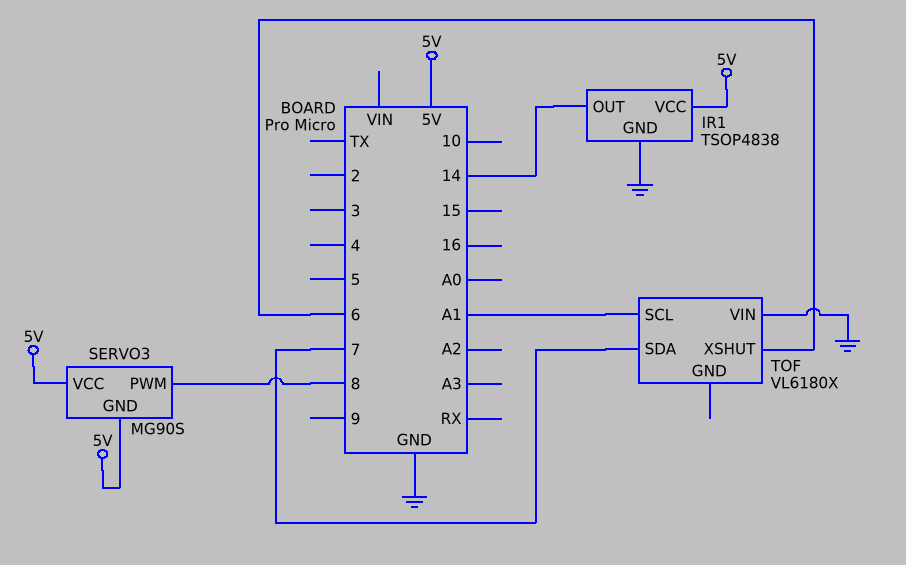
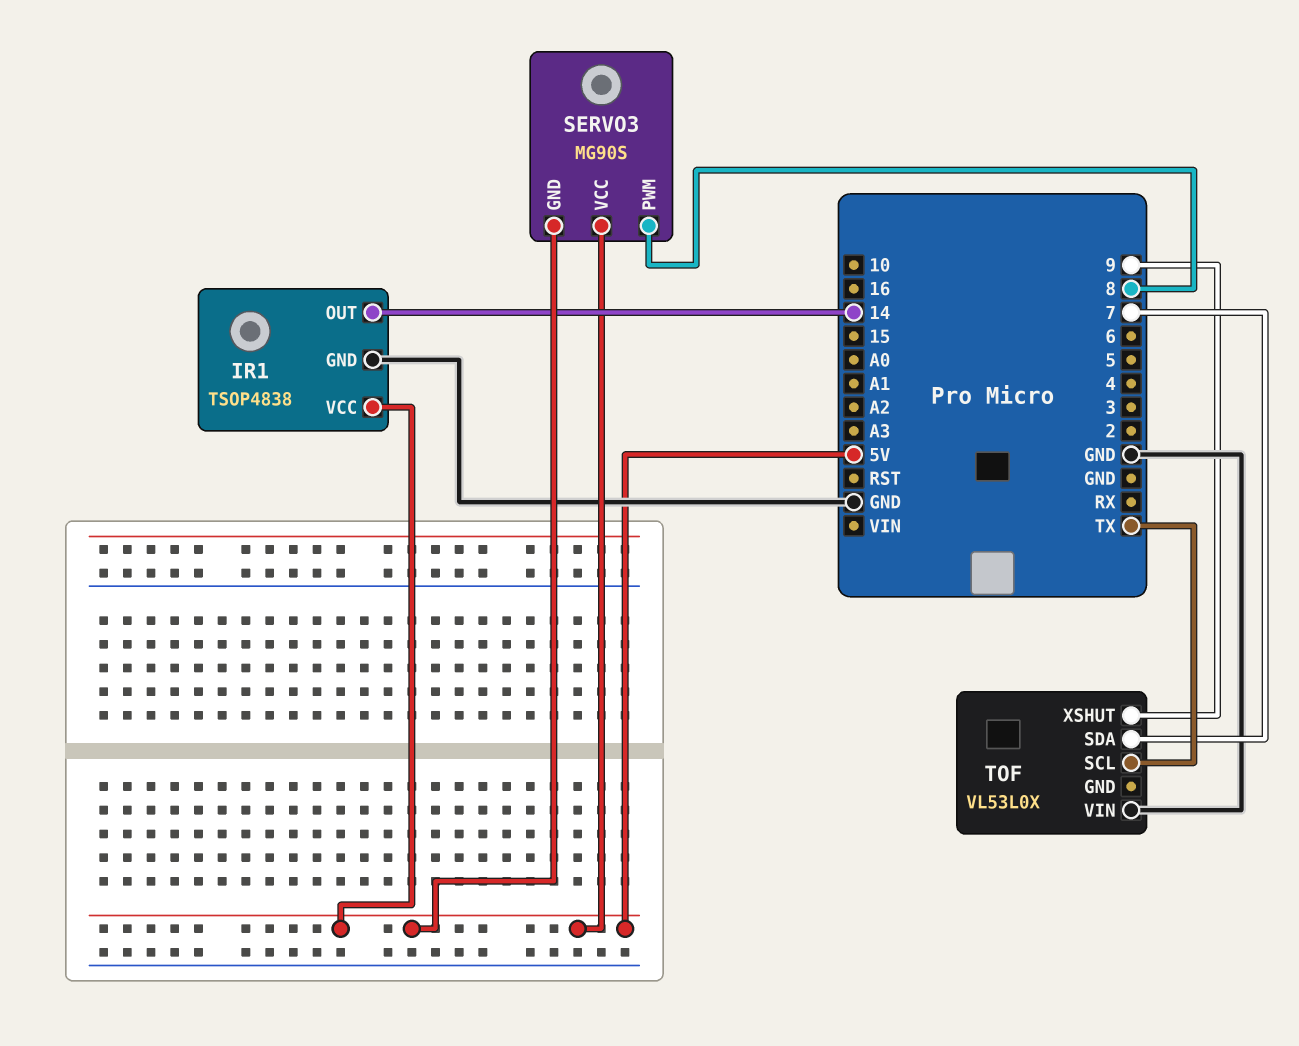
TOF: VL6180X -> VL53L0X
TOF pin SCL: A1 -> TX
TOF pin XSHUT: 6 -> 9

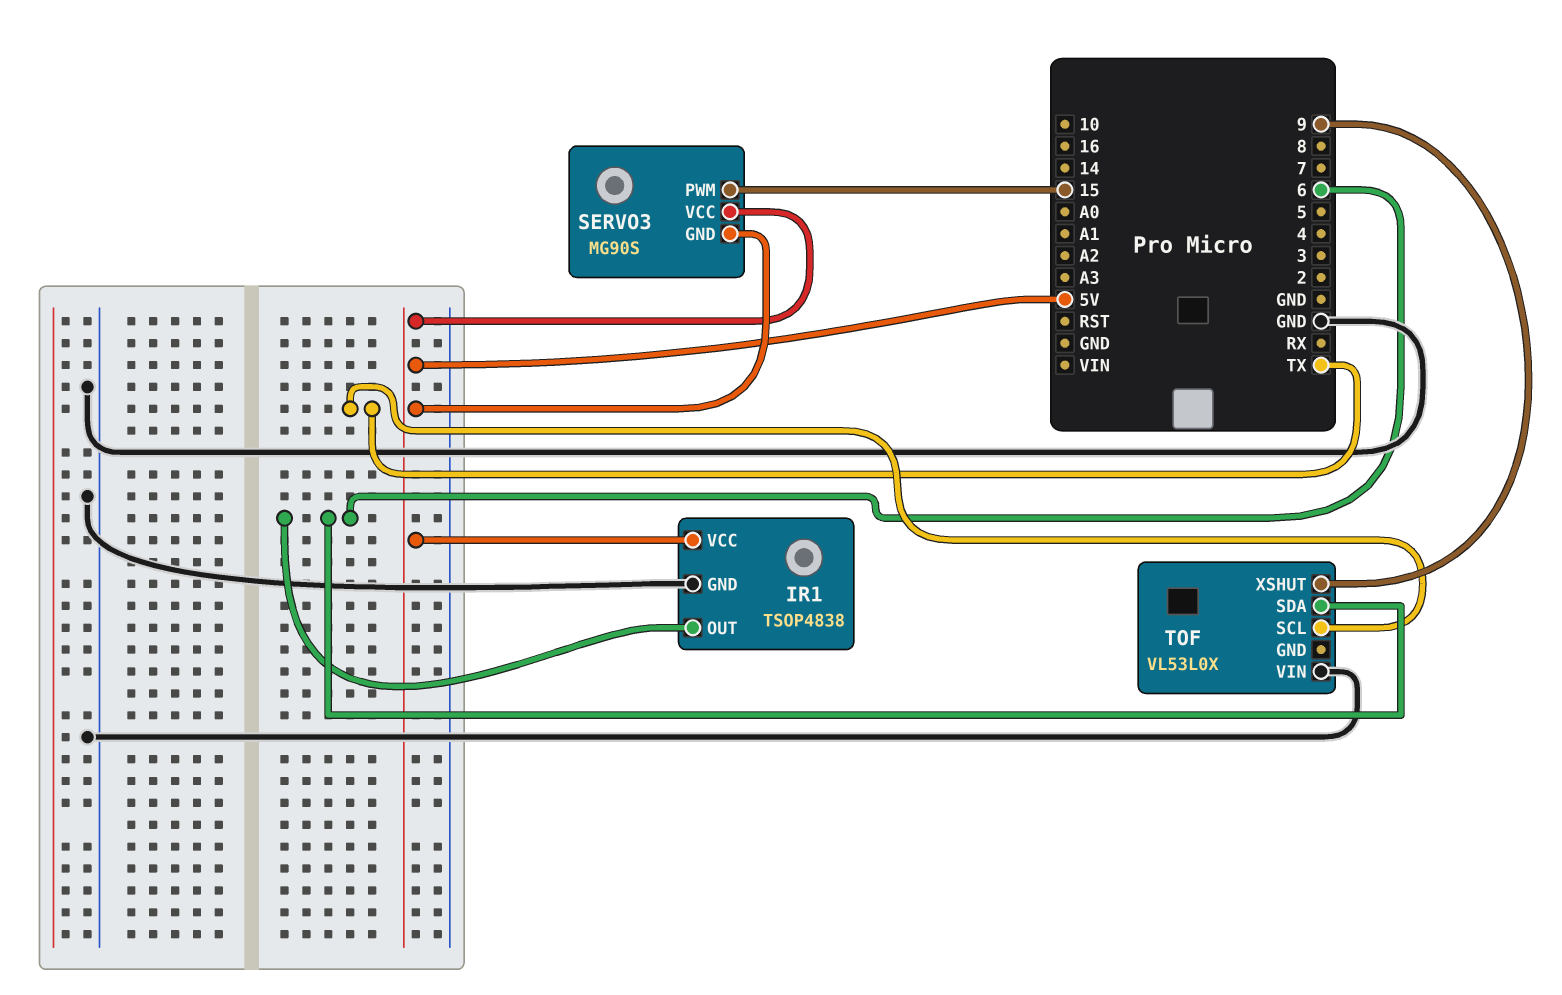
IR1 pin OUT: 14 -> 6
SERVO3 pin PWM: 8 -> 15
TOF pin SDA: 7 -> 6

